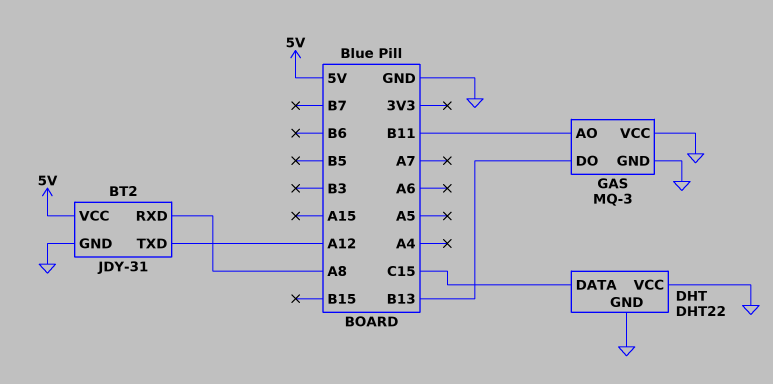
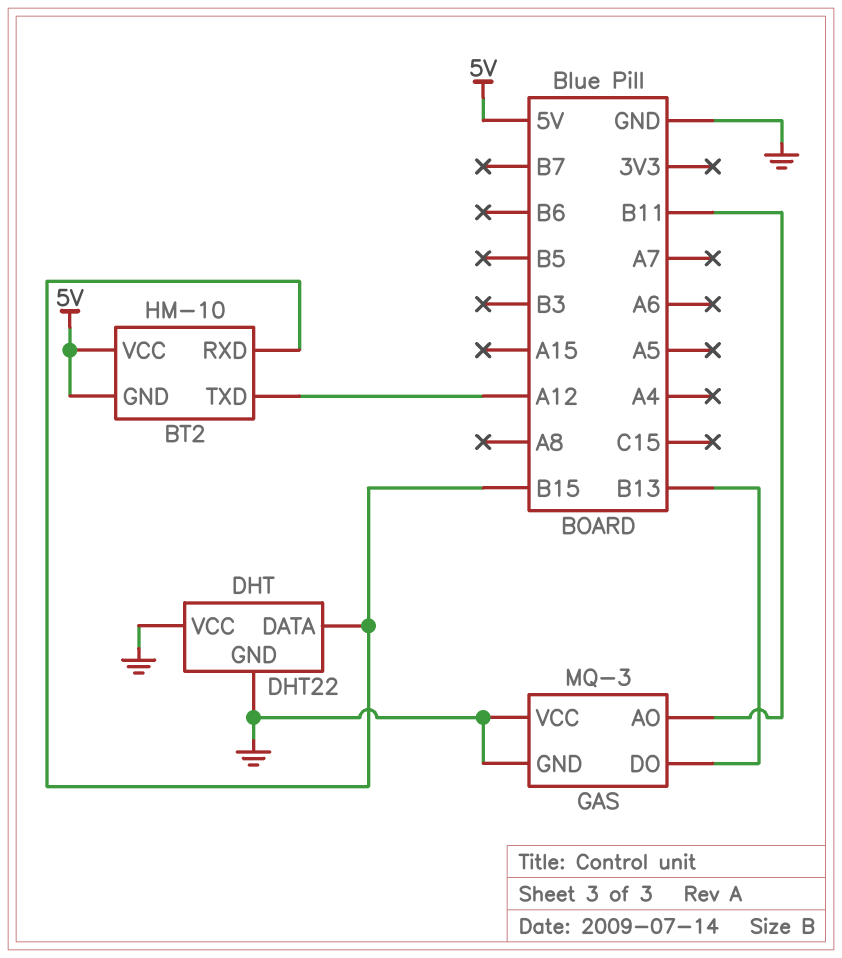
BT2: JDY-31 -> HM-10
BT2 pin GND: GND -> 5V
BT2 pin RXD: A8 -> B15
DHT pin DATA: C15 -> B15

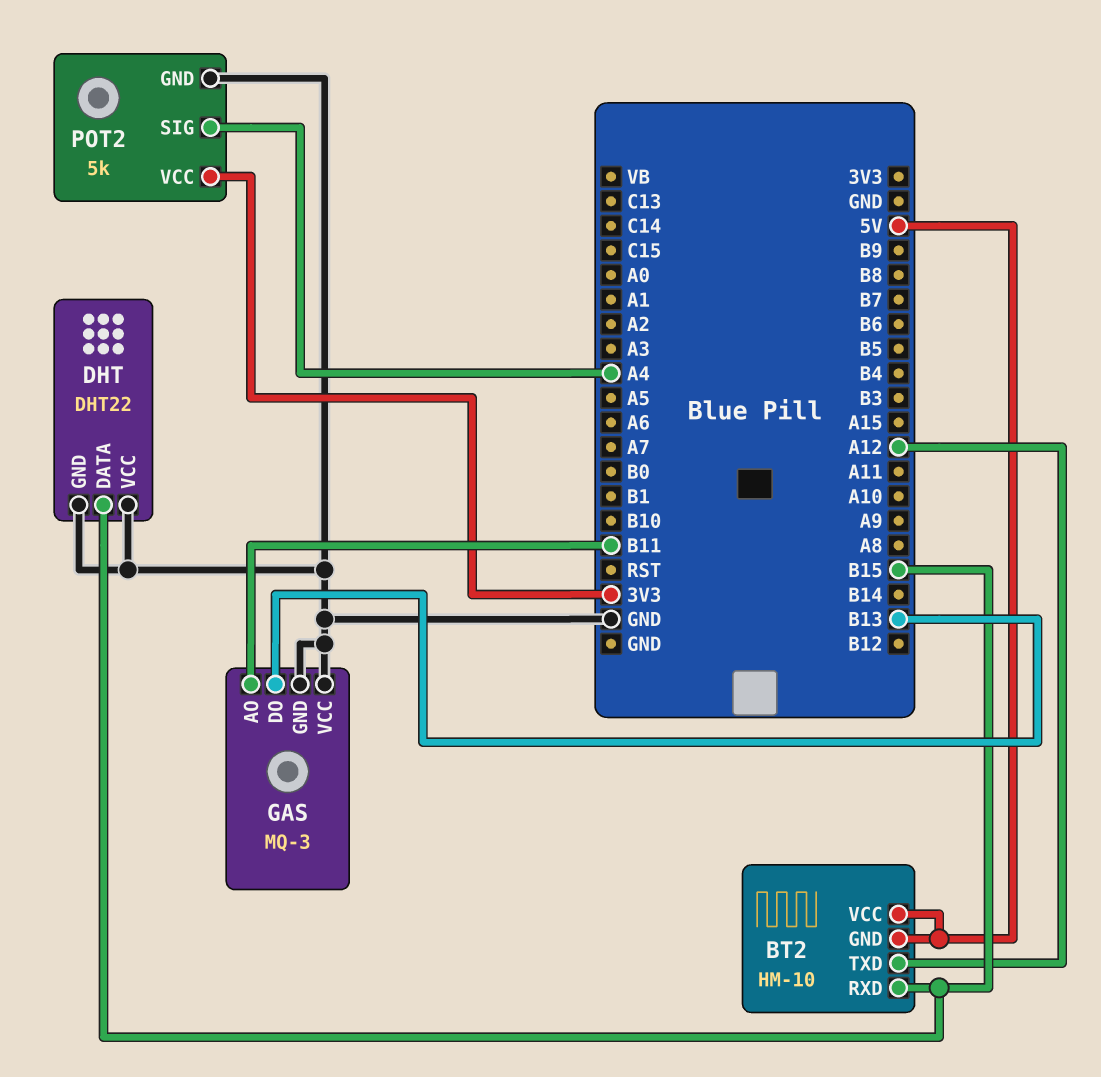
POT2: none -> 5k
POT2 pin GND: none -> GND
POT2 pin SIG: none -> A4
POT2 pin VCC: none -> 3V3

